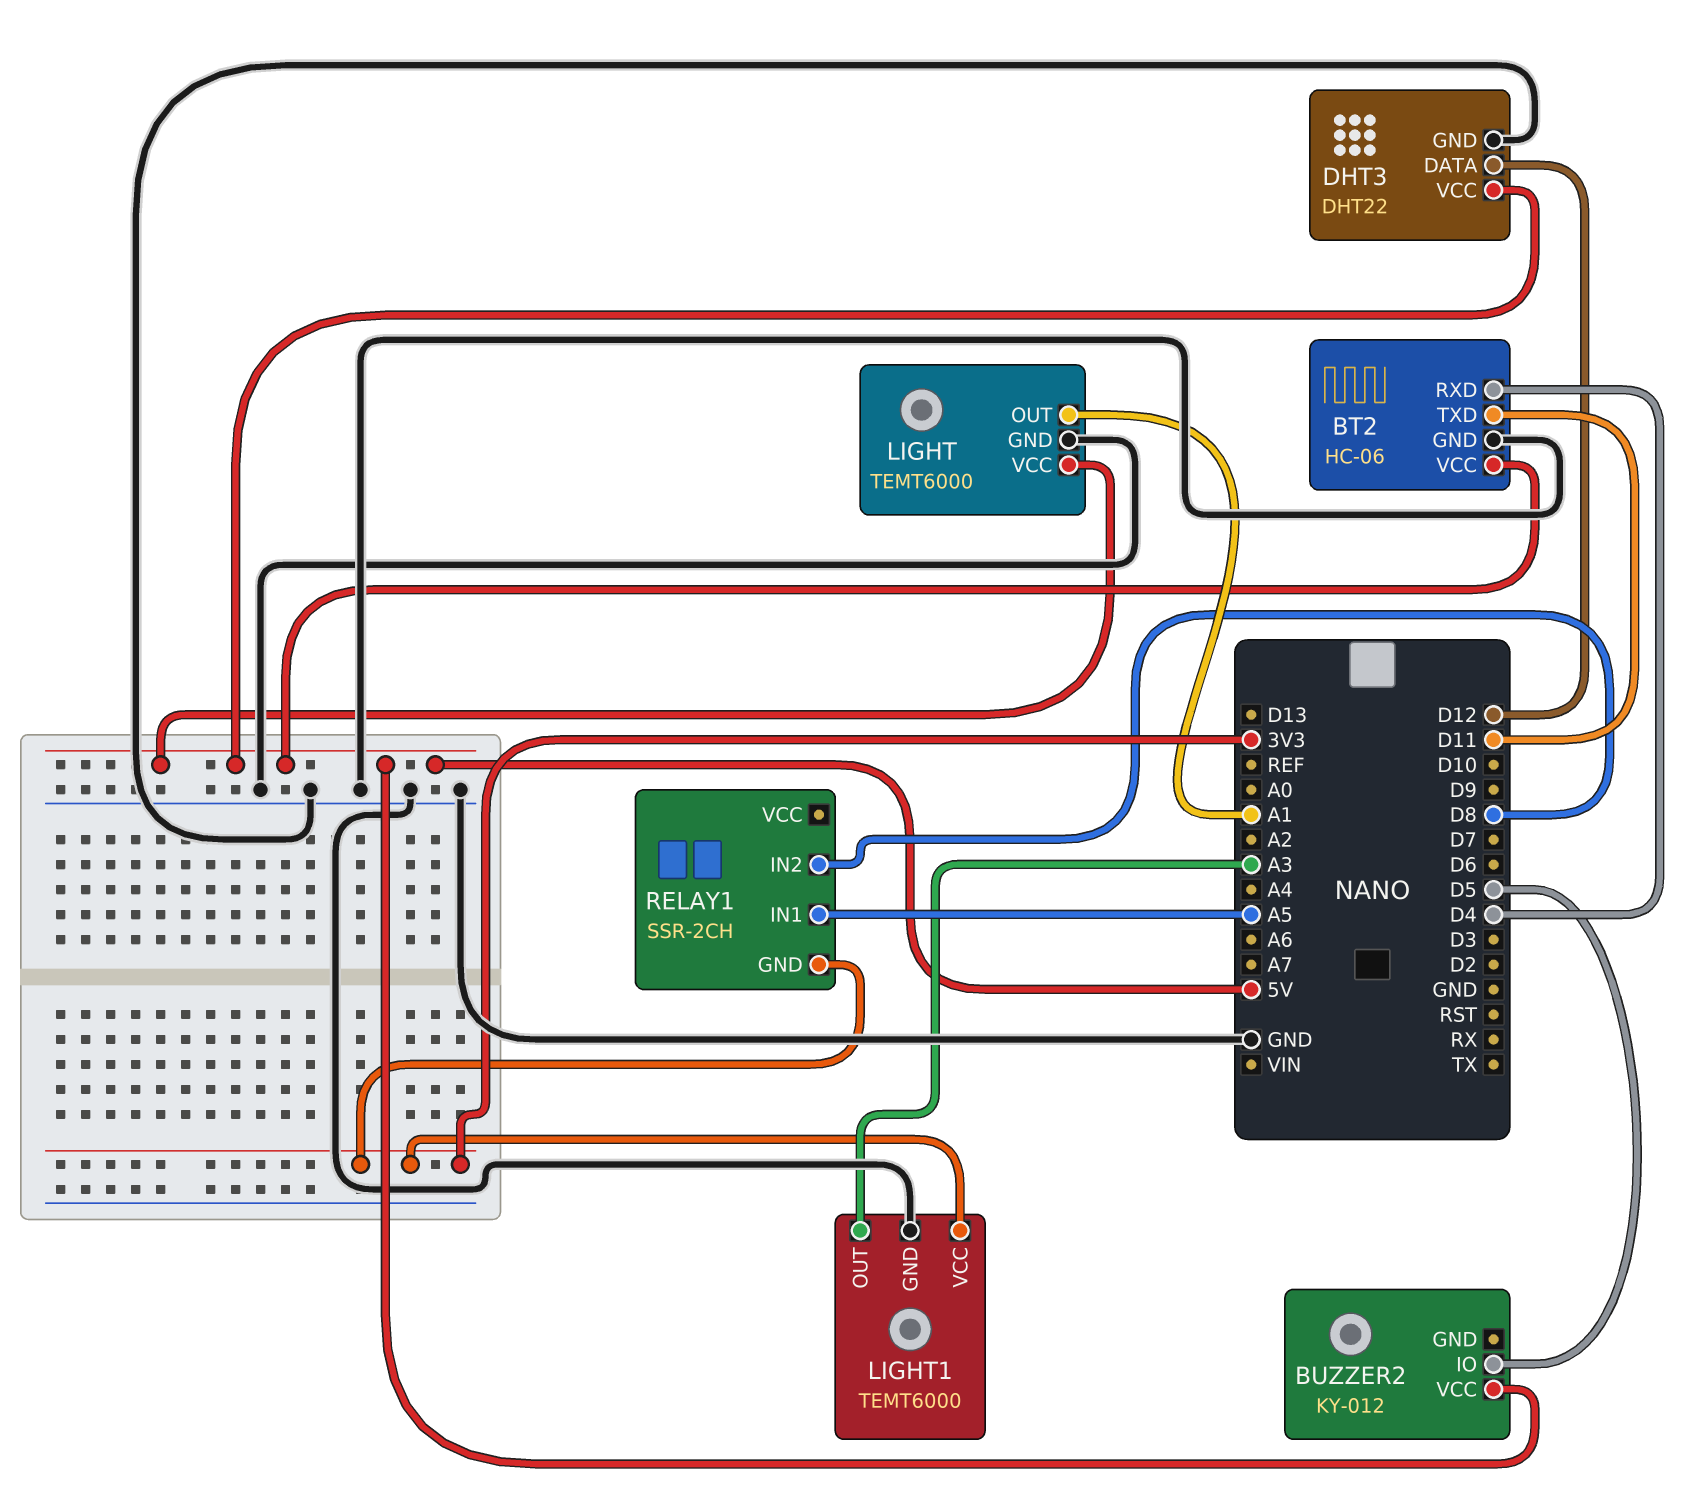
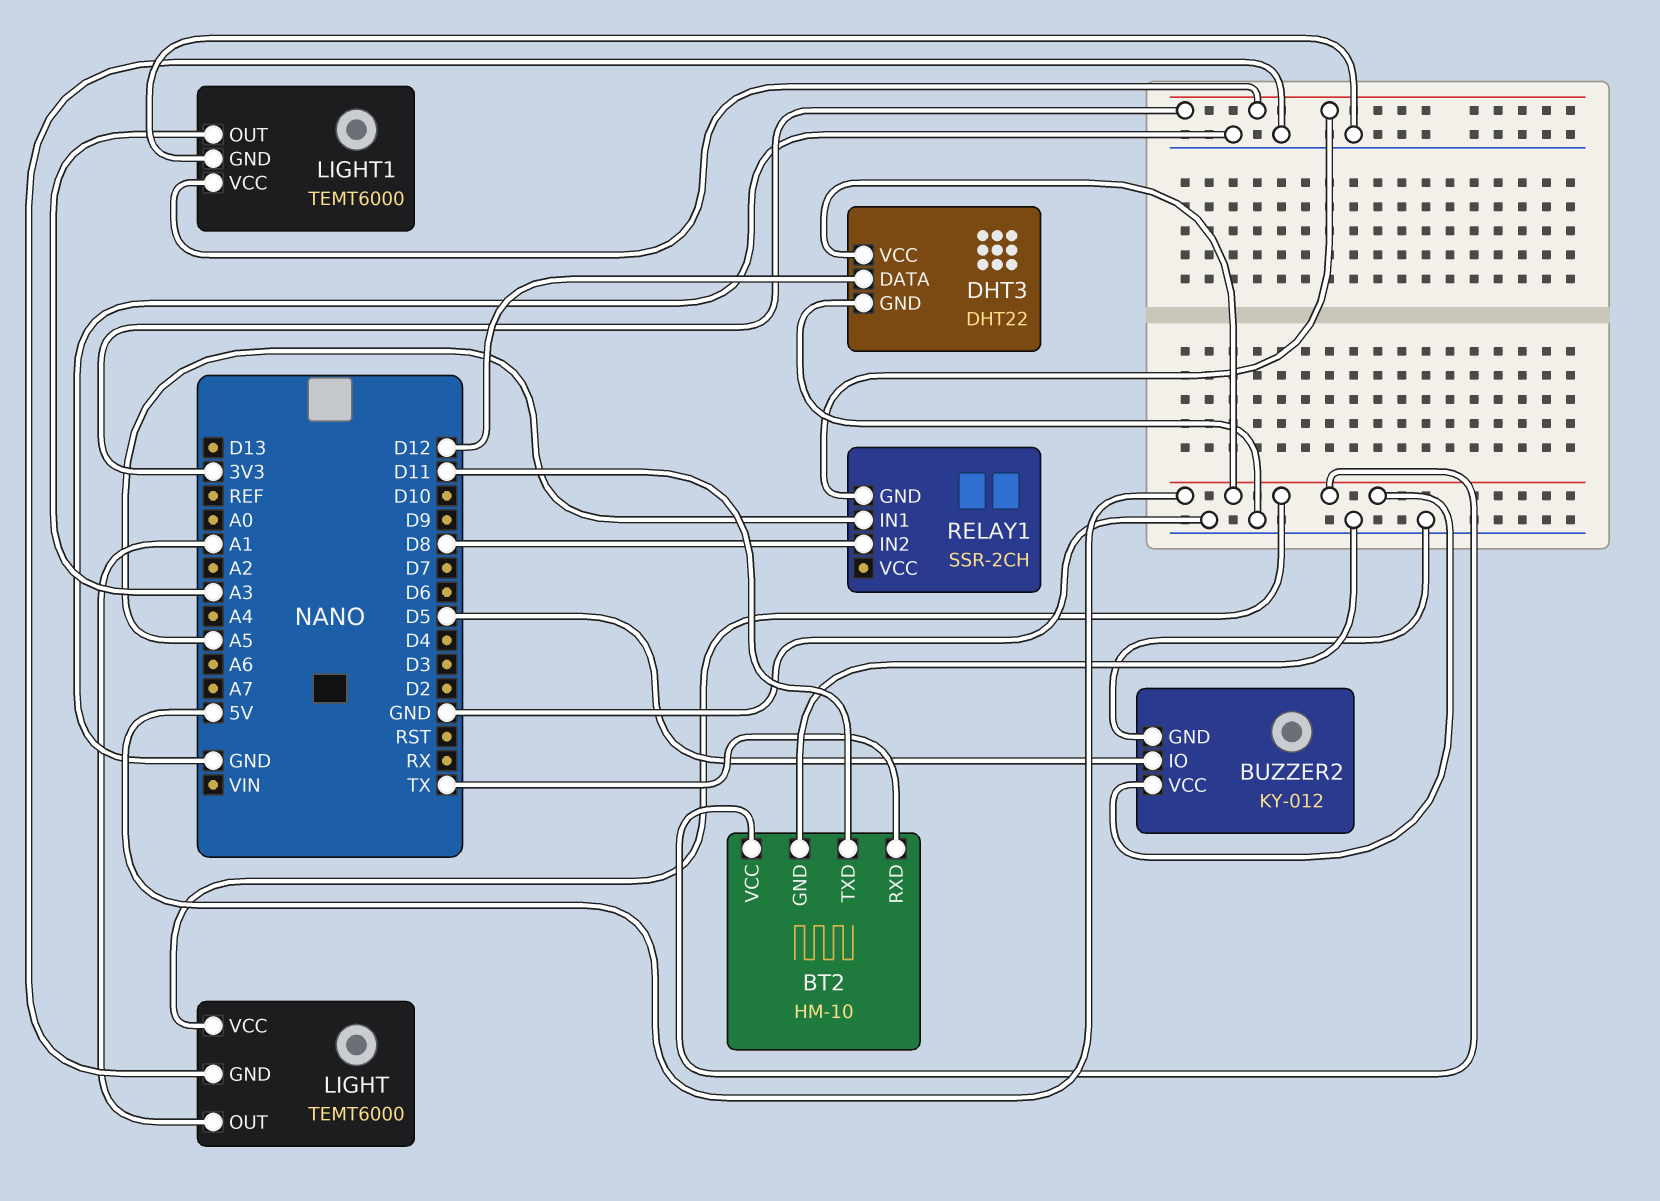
BT2: HC-06 -> HM-10
BT2 pin RXD: D4 -> TX
BUZZER2 pin GND: none -> GND

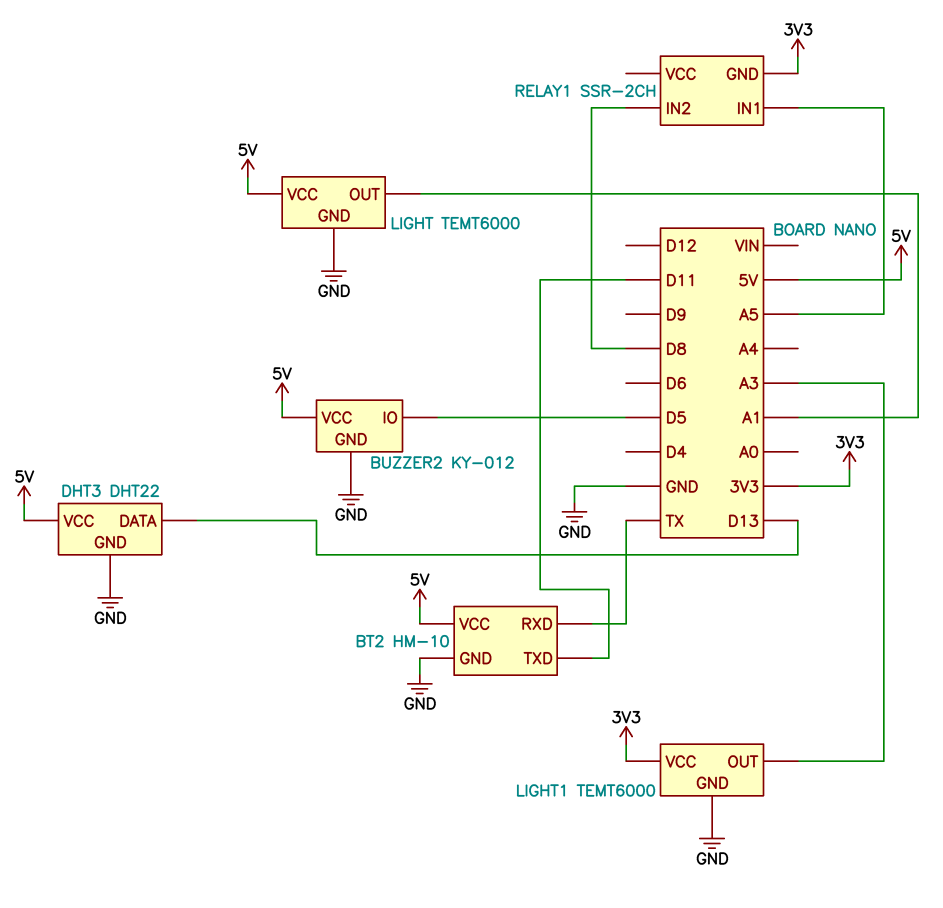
DHT3 pin DATA: D12 -> D13

